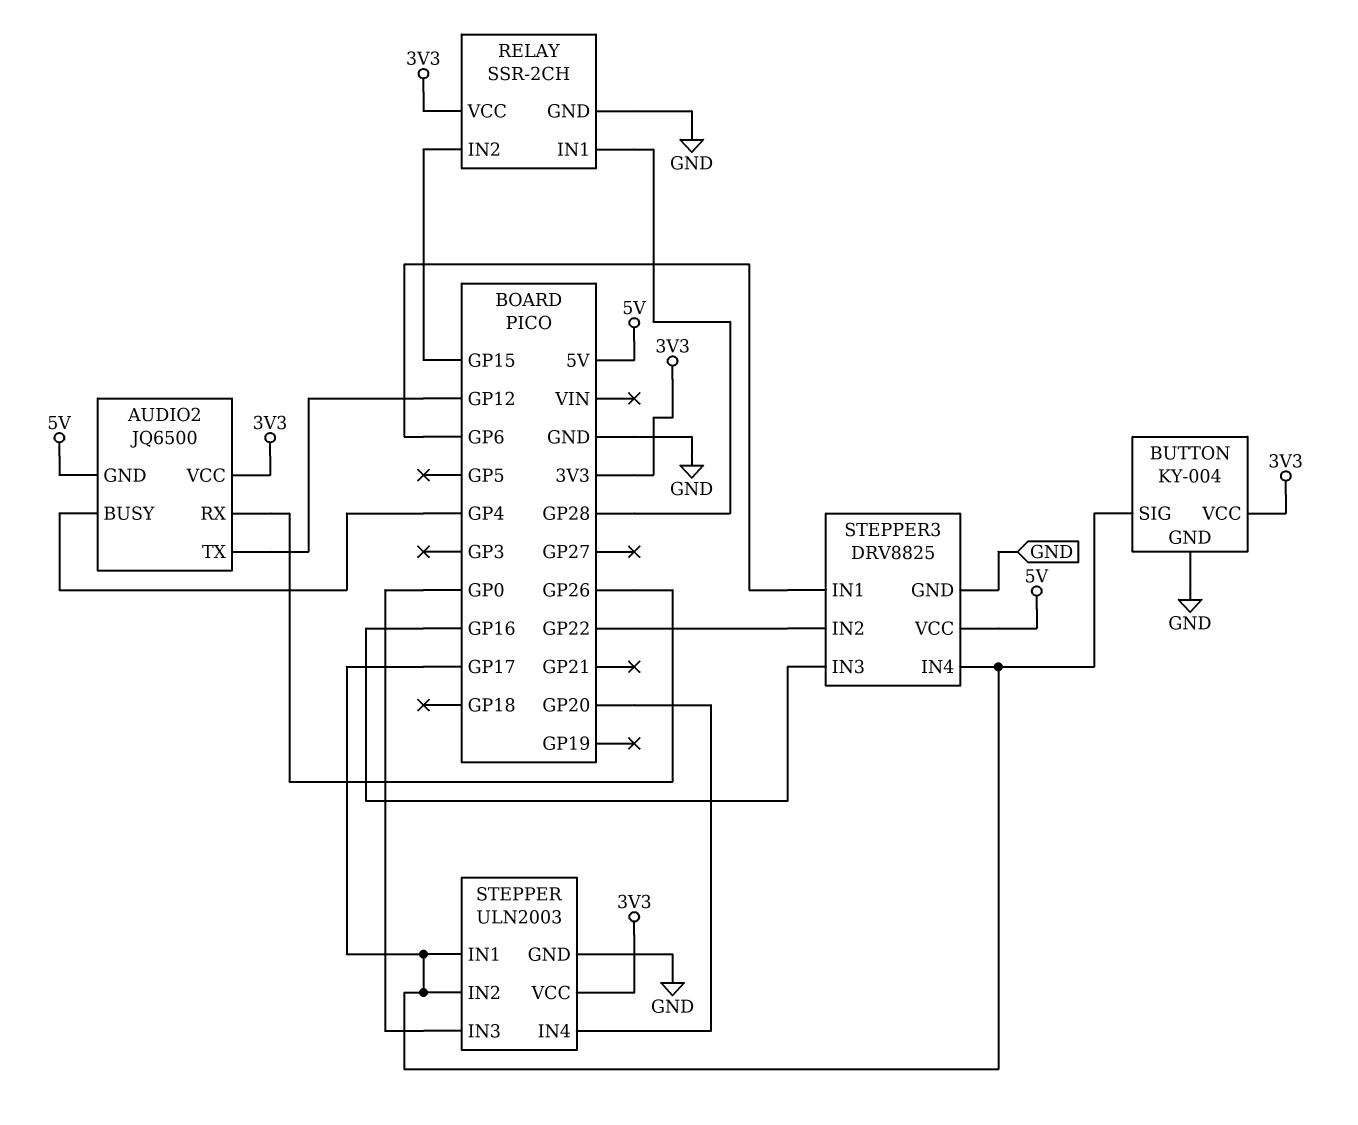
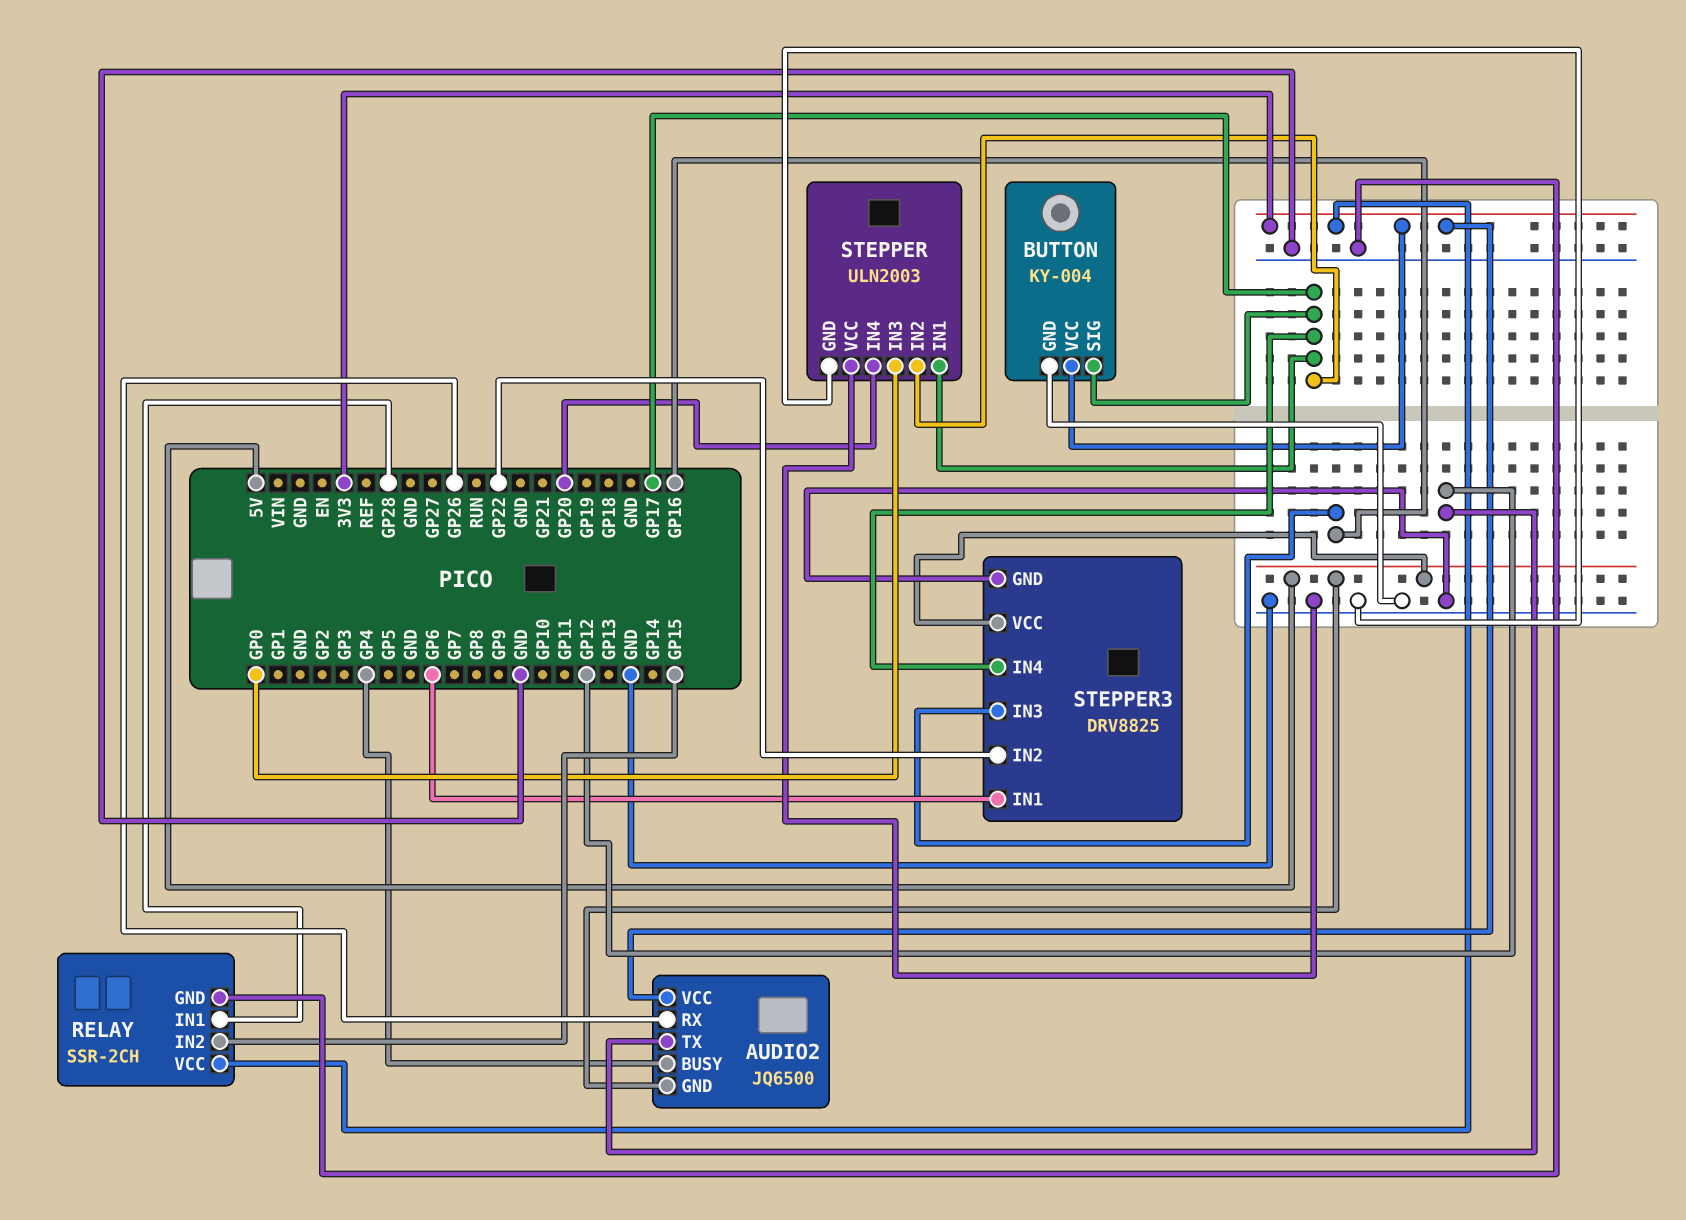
STEPPER pin VCC: 3V3 -> GND

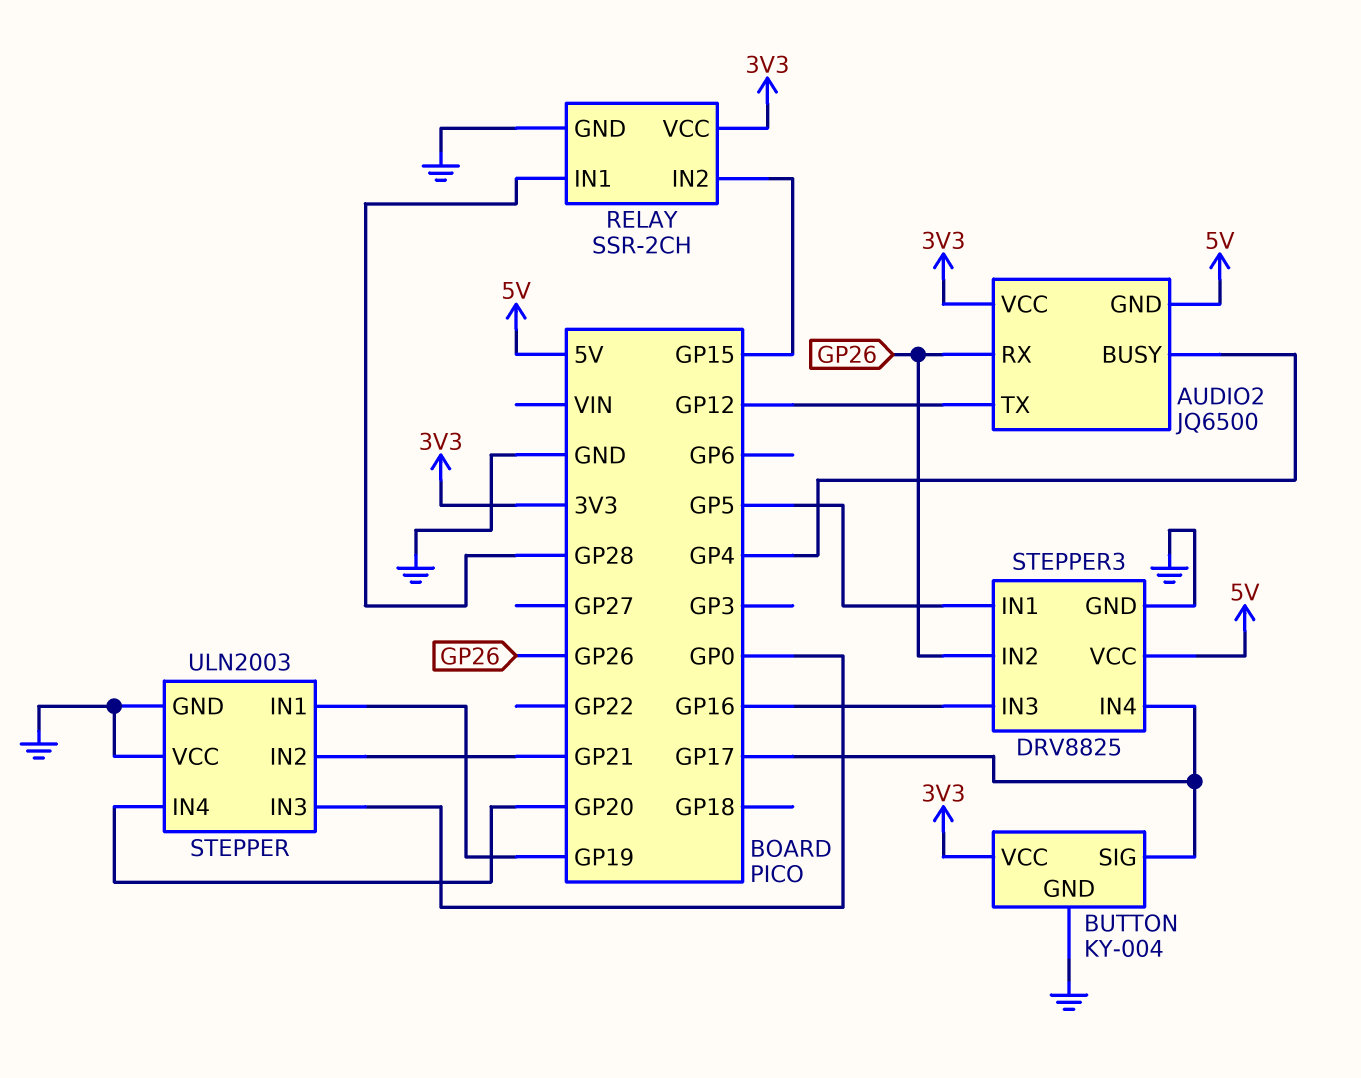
STEPPER pin IN1: GP17 -> GP19
STEPPER pin IN2: GP17 -> GP21
STEPPER3 pin IN1: GP6 -> GP5
STEPPER3 pin IN2: GP22 -> GP26

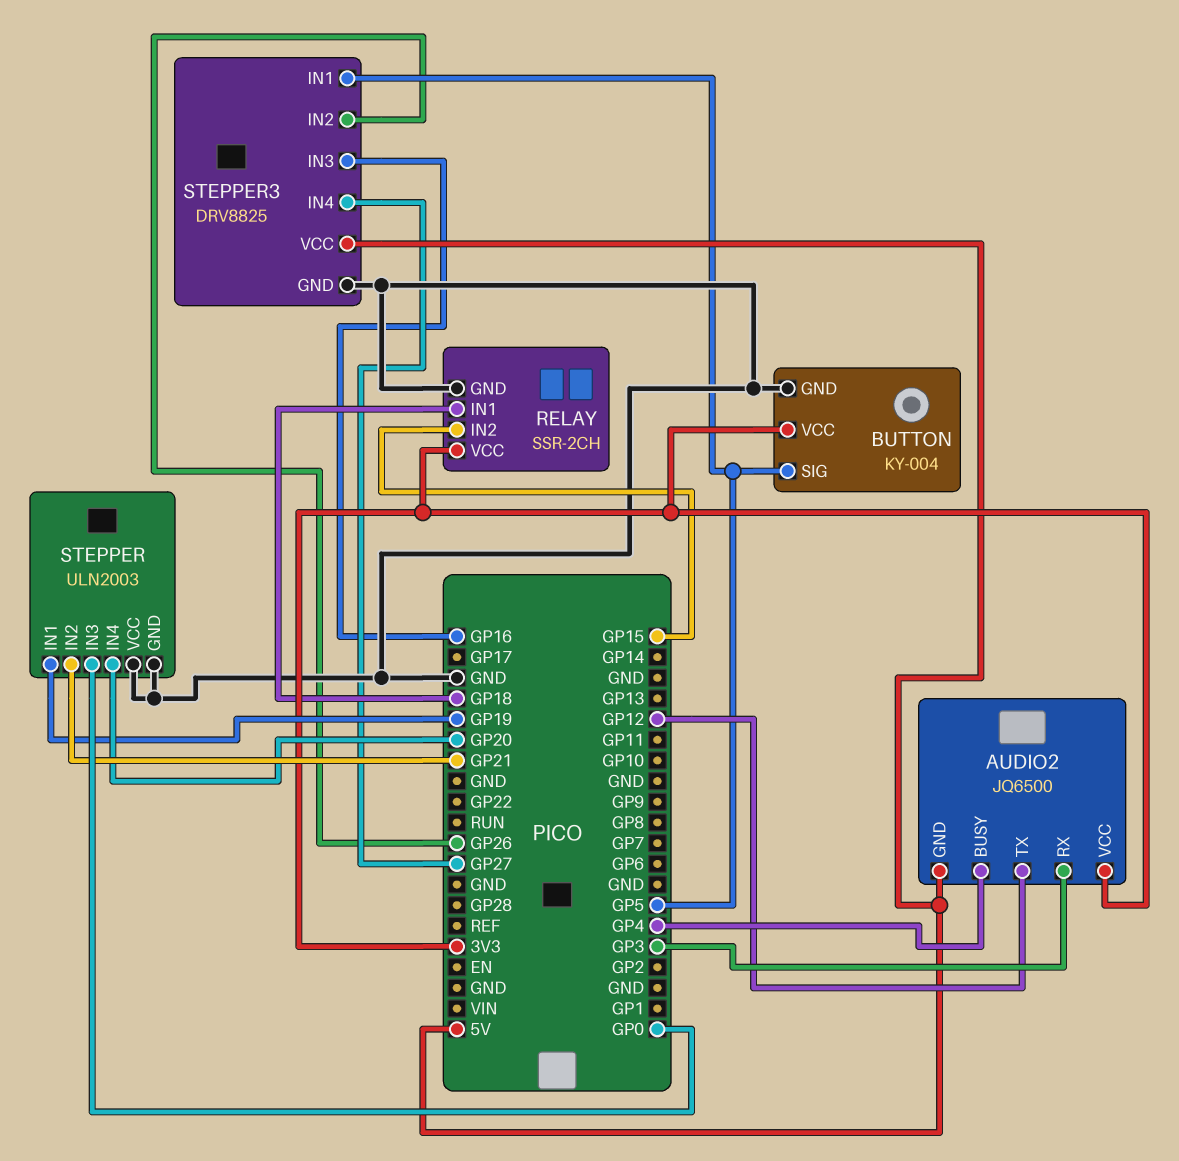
AUDIO2 pin RX: GP26 -> GP3
BUTTON pin SIG: GP17 -> GP5
RELAY pin IN1: GP28 -> GP18
STEPPER3 pin IN4: GP17 -> GP27

